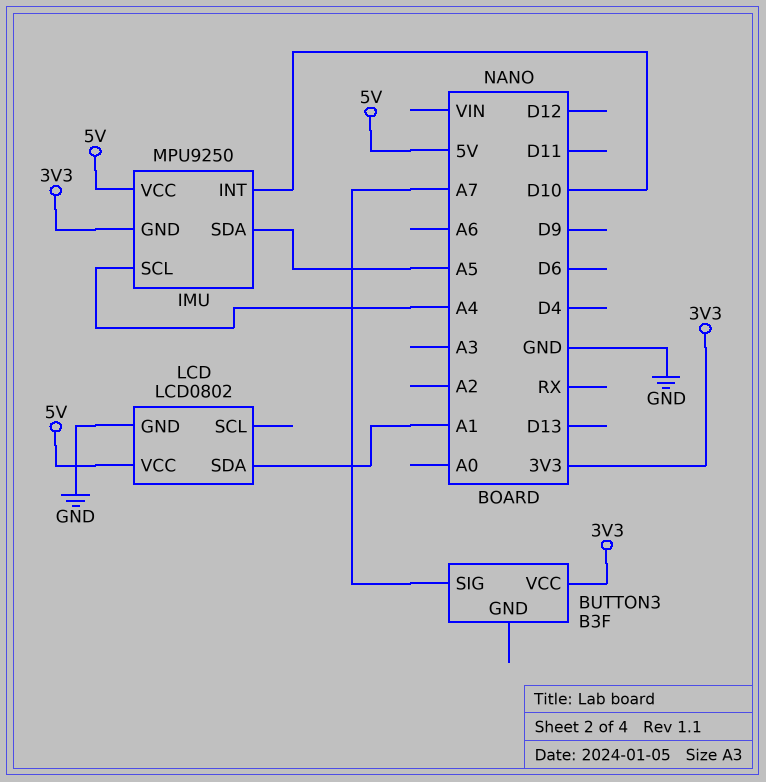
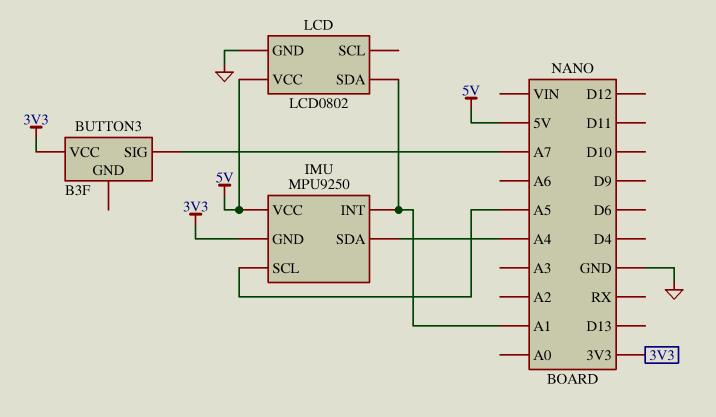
IMU pin INT: D10 -> A1
IMU pin SCL: A4 -> A5
IMU pin SDA: A5 -> A4

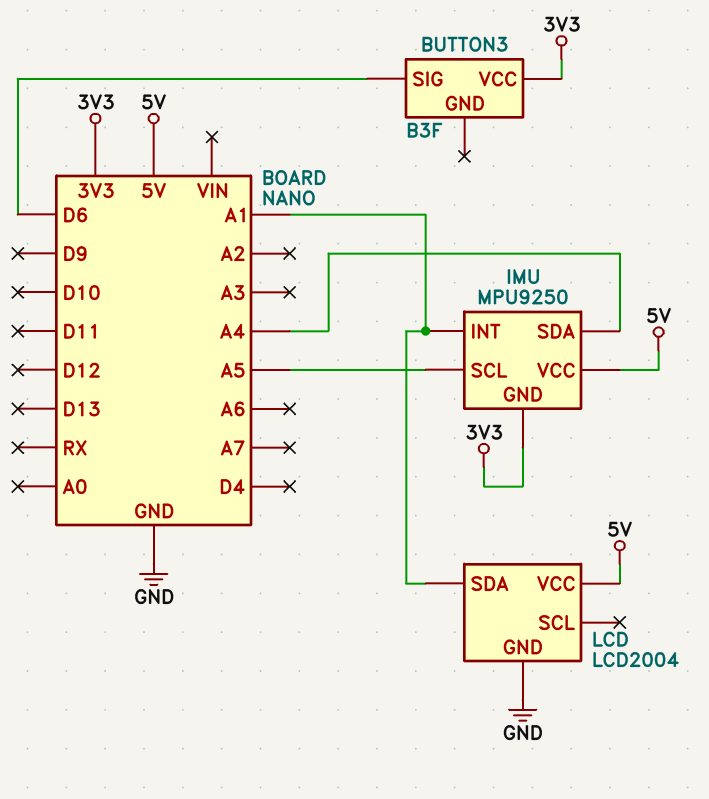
BUTTON3 pin SIG: A7 -> D6
LCD: LCD0802 -> LCD2004

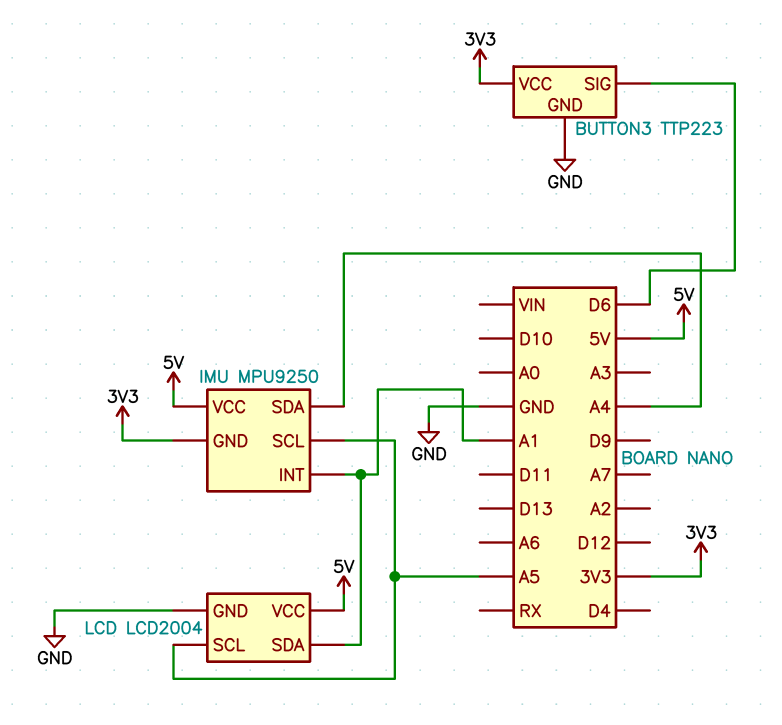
BUTTON3: B3F -> TTP223
BUTTON3 pin GND: none -> GND
LCD pin SCL: none -> A5

